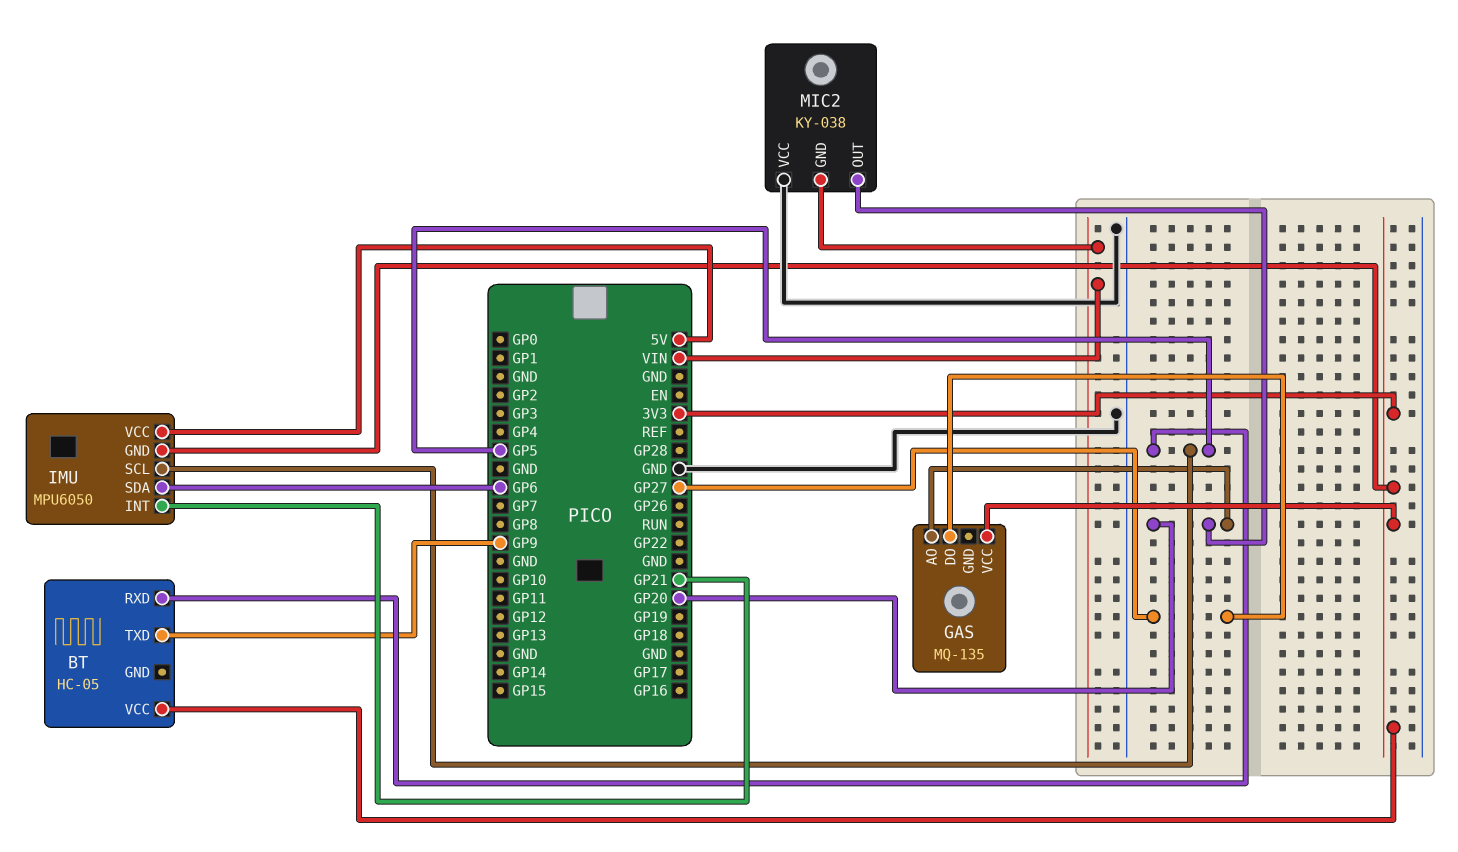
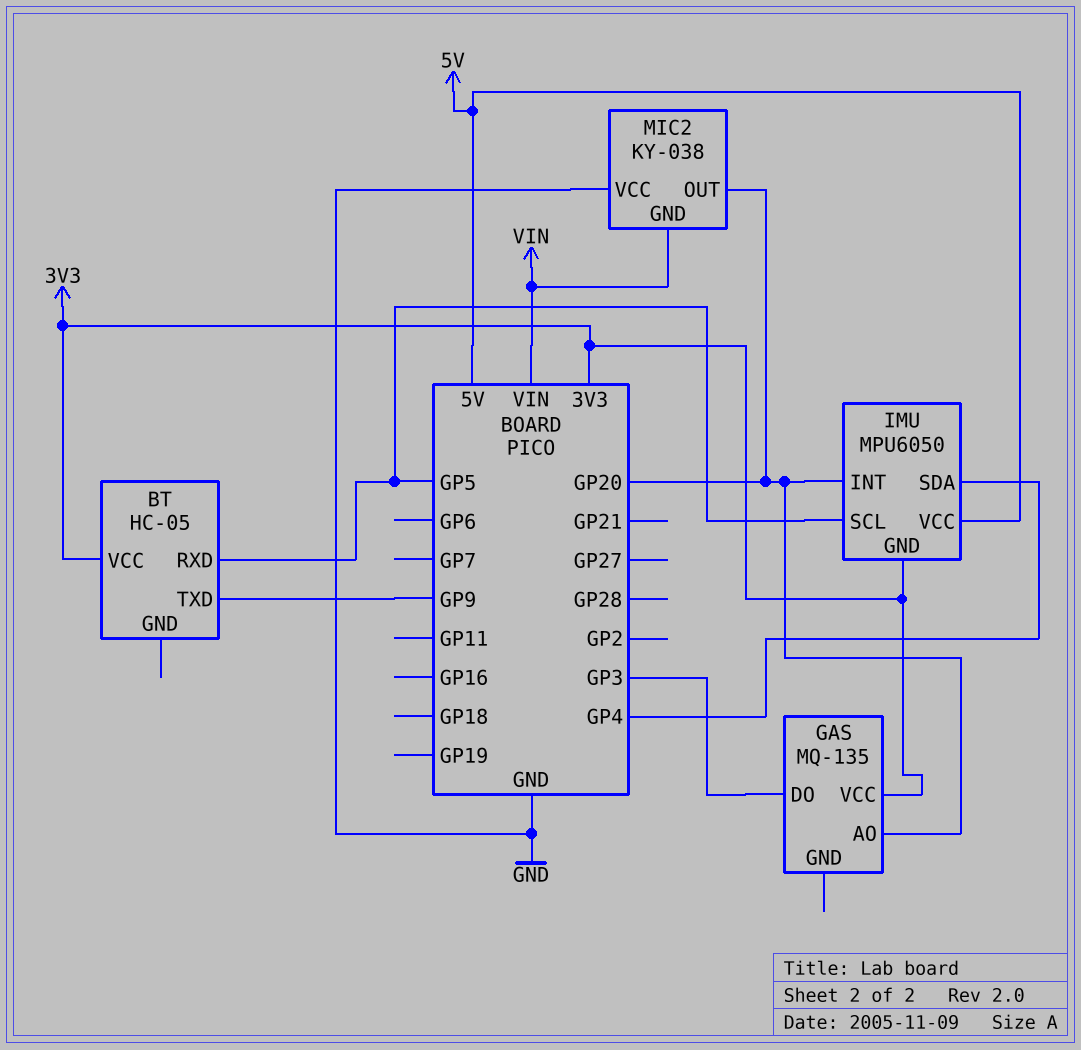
GAS pin DO: GP27 -> GP3
IMU pin INT: GP21 -> GP20
IMU pin SDA: GP6 -> GP4

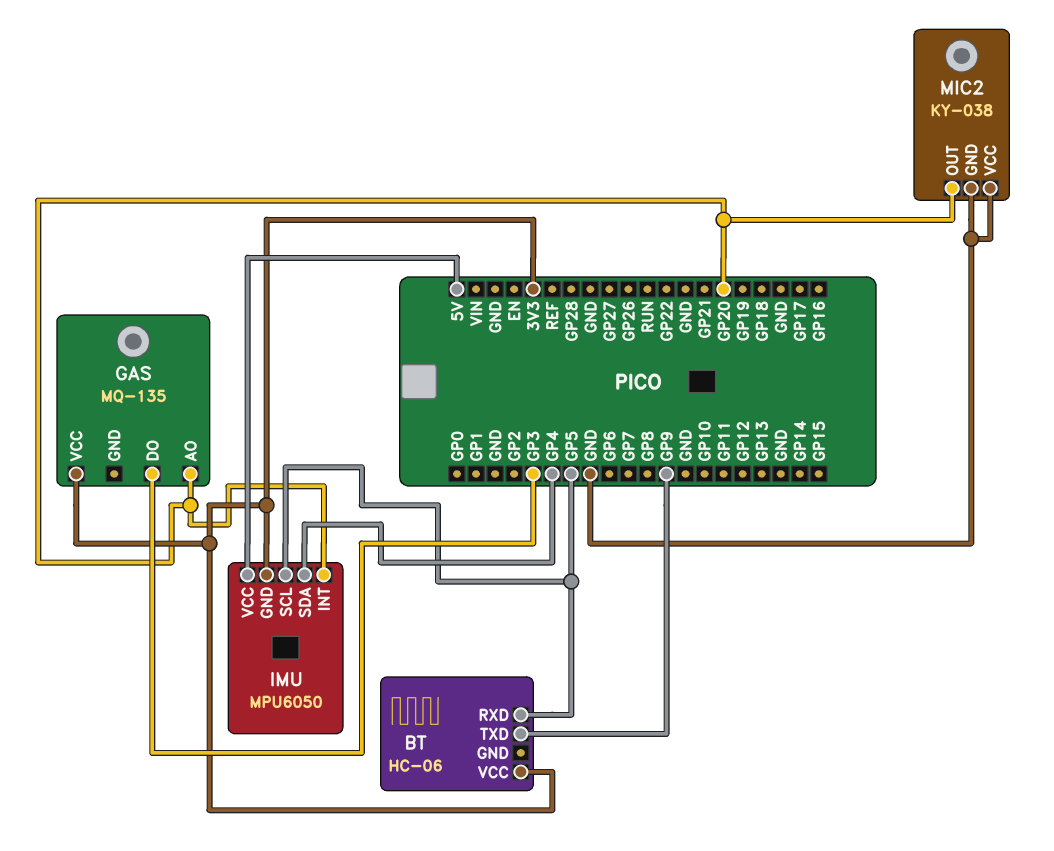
BT: HC-05 -> HC-06
MIC2 pin GND: VIN -> GND

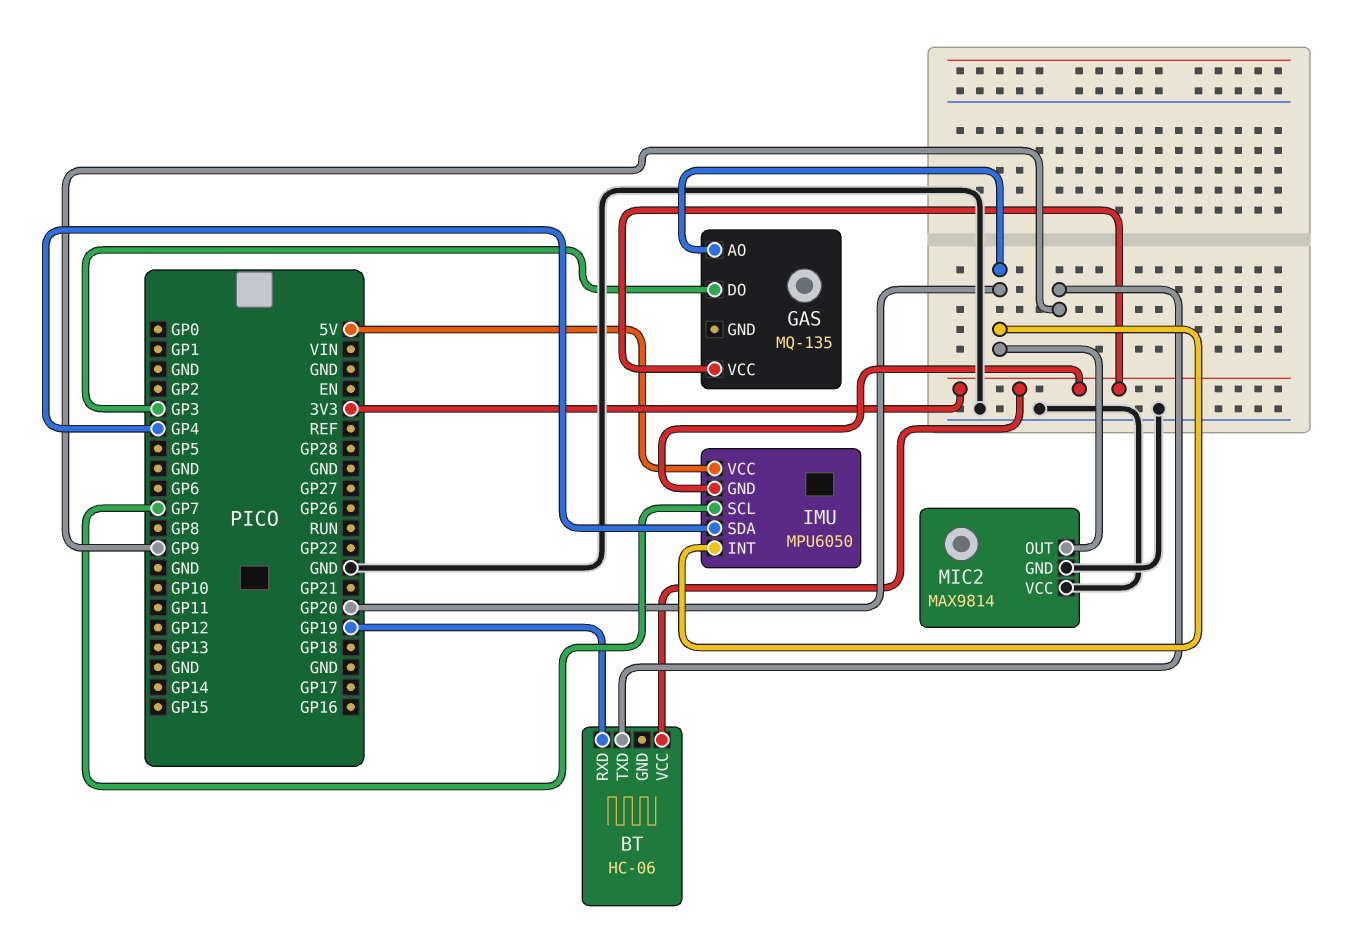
BT pin RXD: GP5 -> GP19
IMU pin SCL: GP5 -> GP7
MIC2: KY-038 -> MAX9814

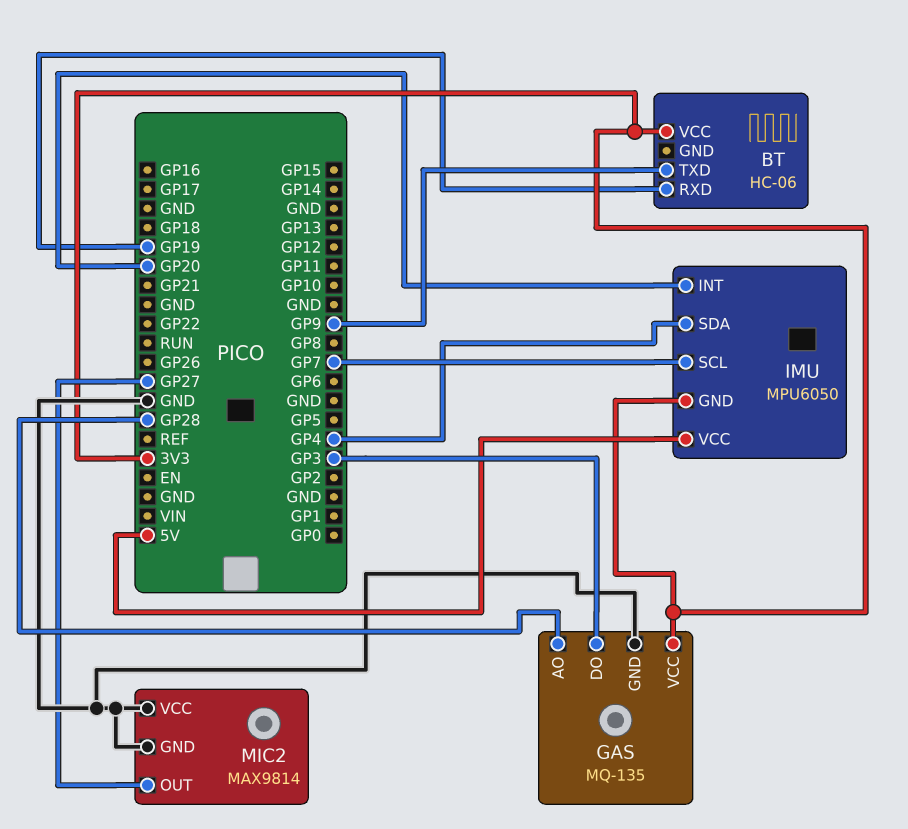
GAS pin AO: GP20 -> GP28
GAS pin GND: none -> GND
MIC2 pin OUT: GP20 -> GP27

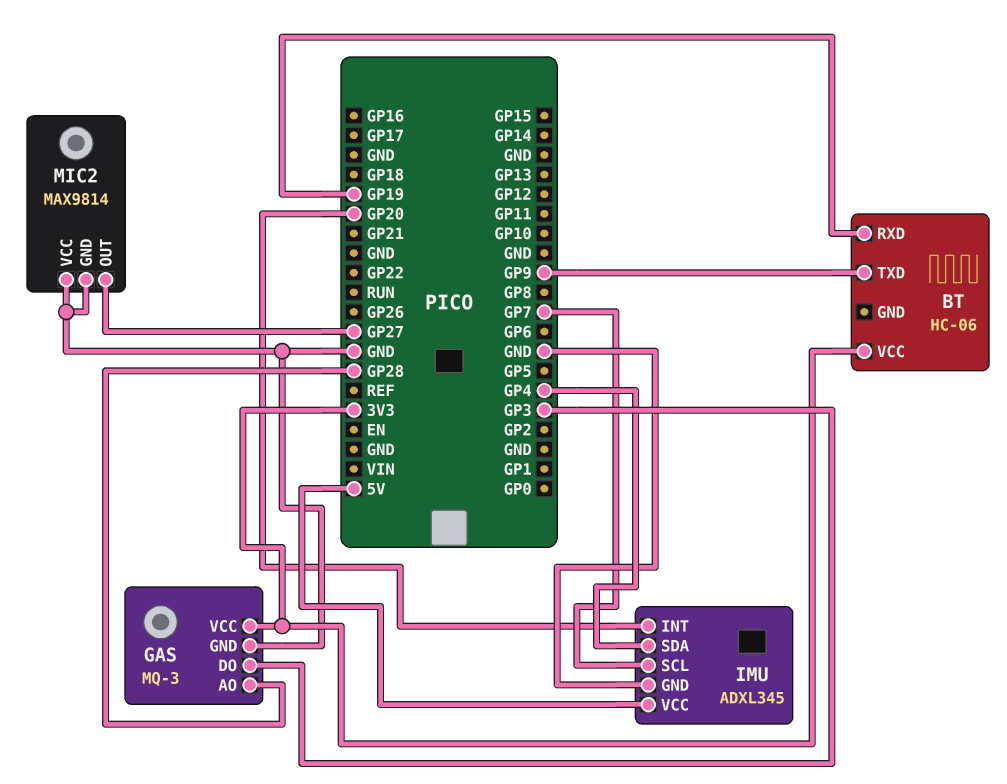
GAS: MQ-135 -> MQ-3
IMU: MPU6050 -> ADXL345
IMU pin GND: 3V3 -> GND

